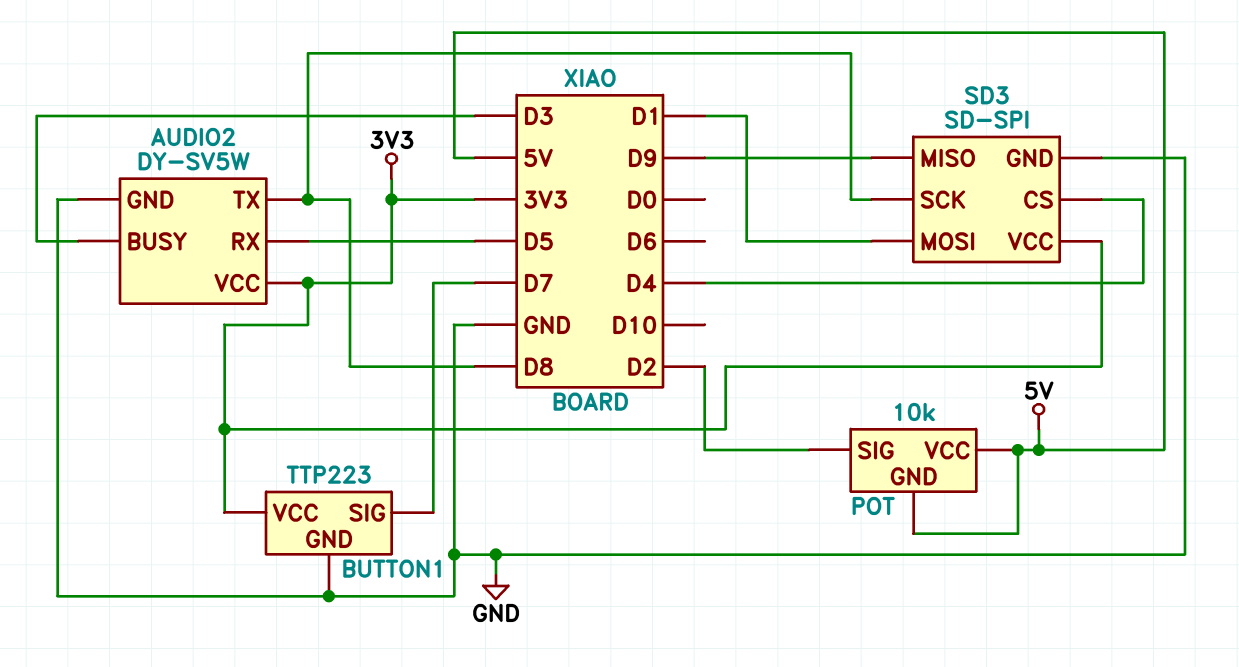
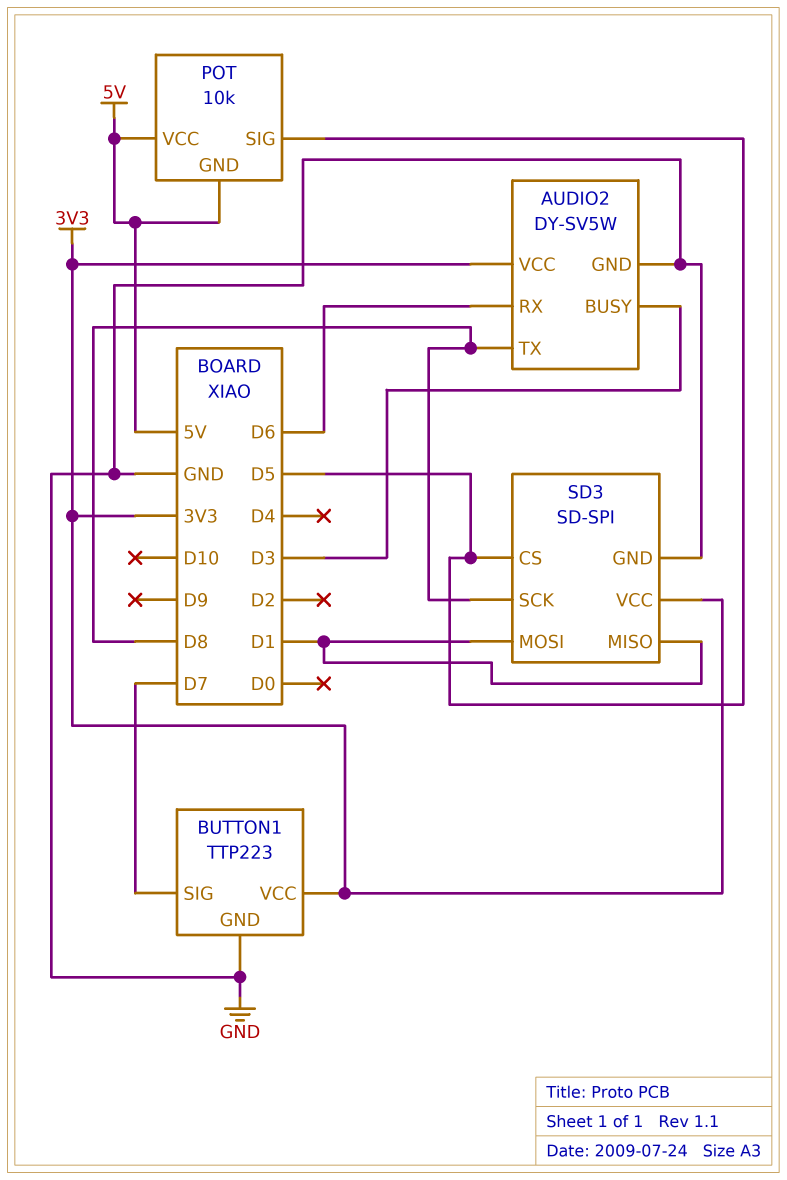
AUDIO2 pin RX: D5 -> D6
POT pin SIG: D2 -> D5
SD3 pin CS: D4 -> D5
SD3 pin MISO: D9 -> D1

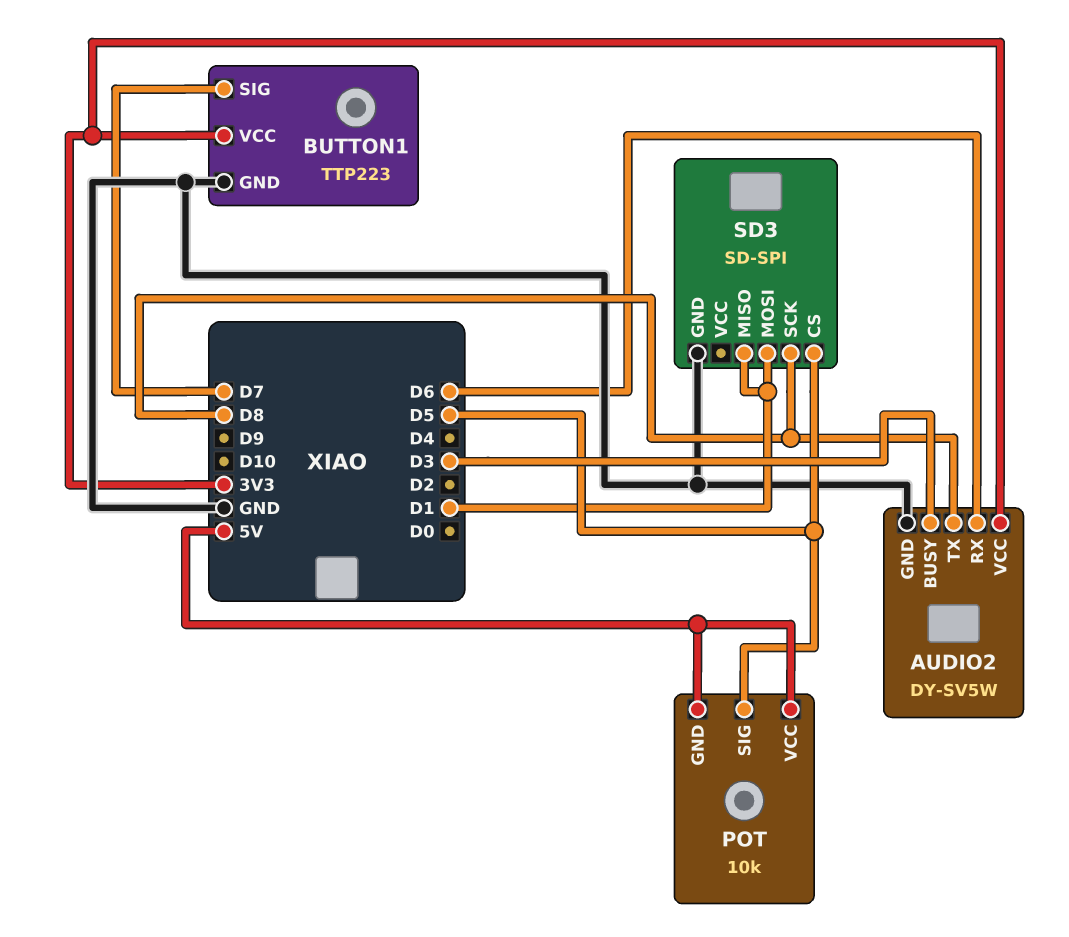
SD3 pin VCC: 3V3 -> none

